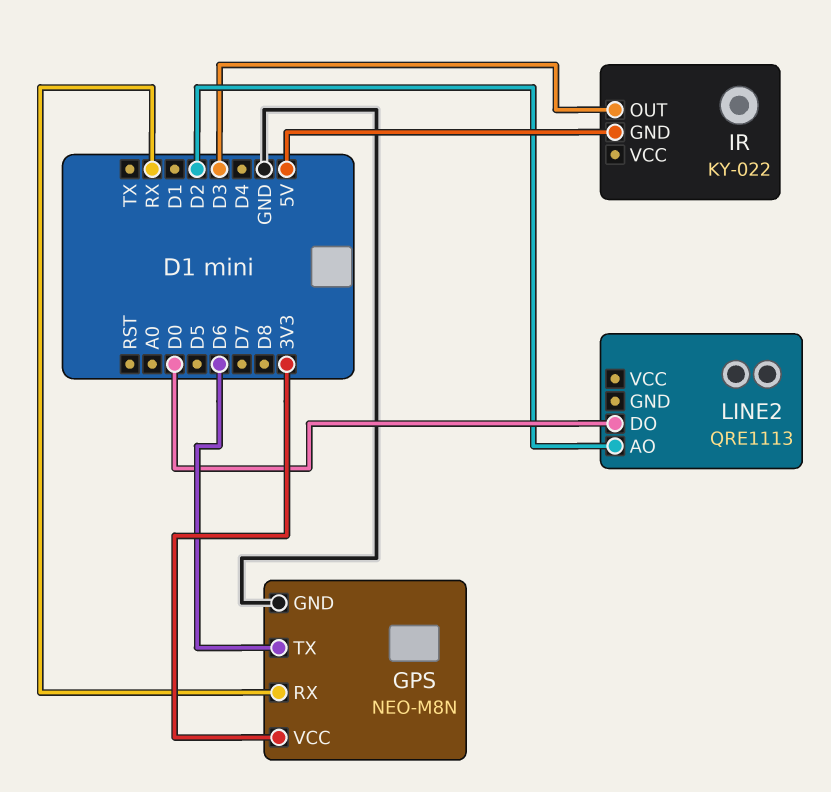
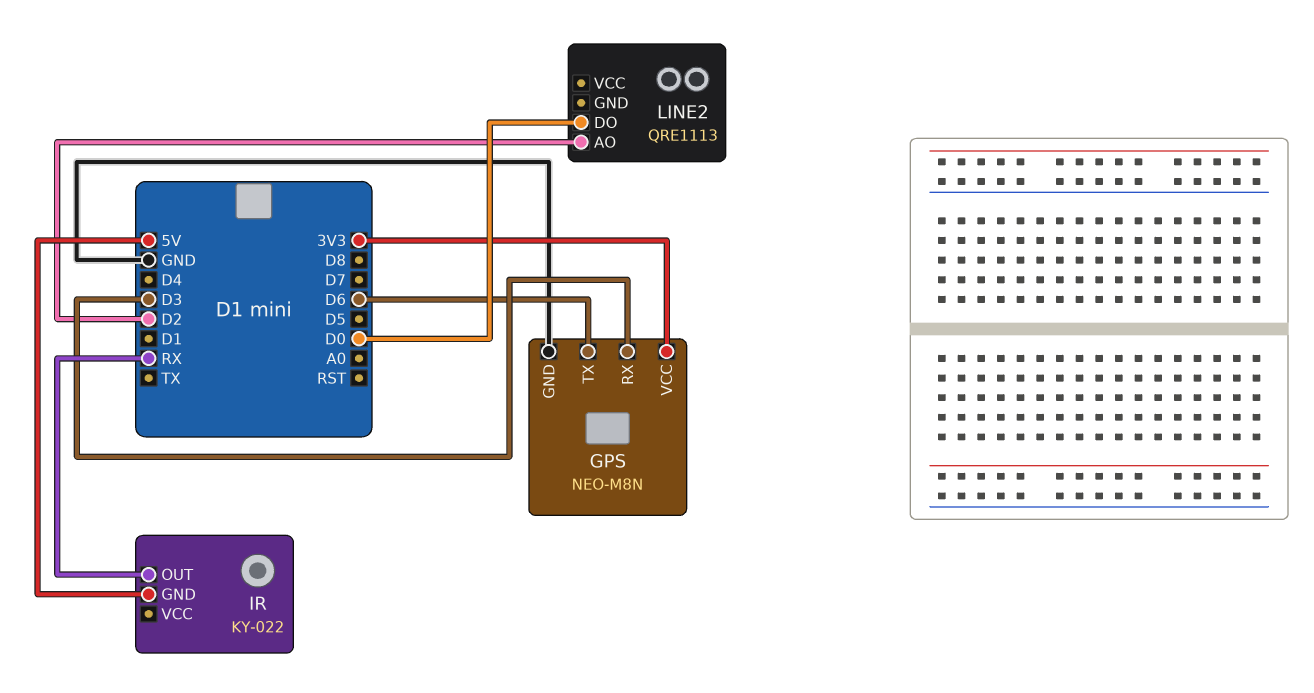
GPS pin RX: RX -> D3
IR pin OUT: D3 -> RX

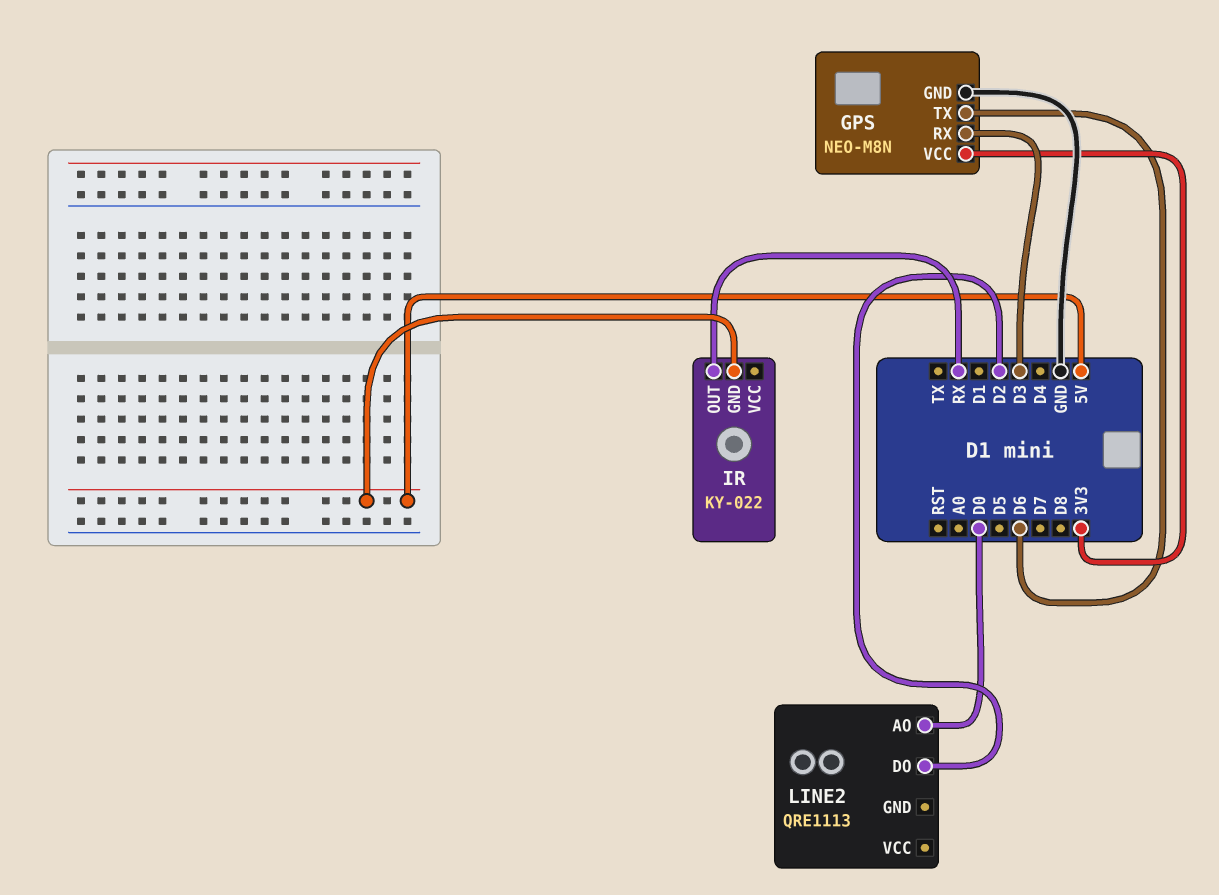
LINE2 pin AO: D2 -> D0
LINE2 pin DO: D0 -> D2

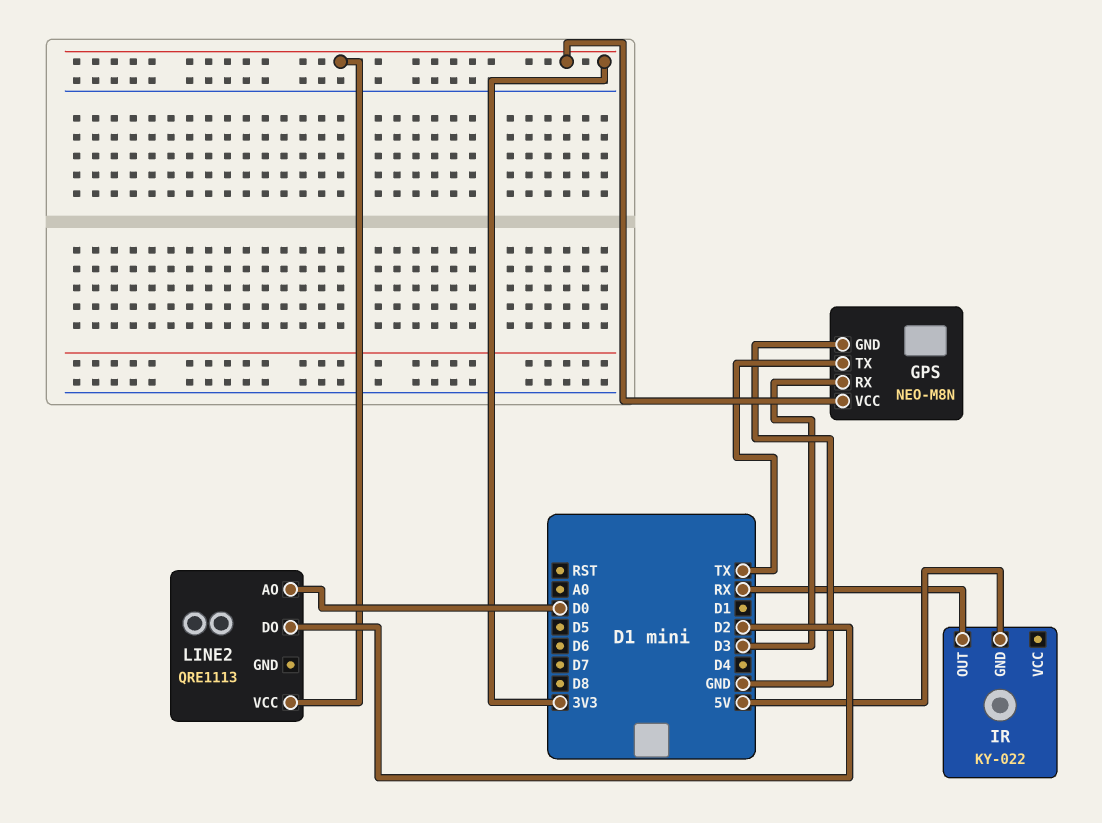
GPS pin TX: D6 -> TX
LINE2 pin VCC: none -> 3V3

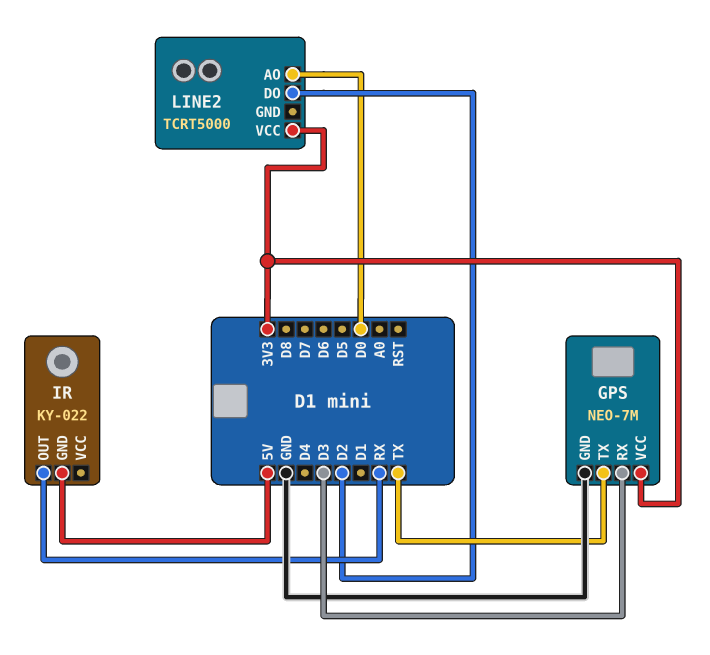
GPS: NEO-M8N -> NEO-7M
LINE2: QRE1113 -> TCRT5000

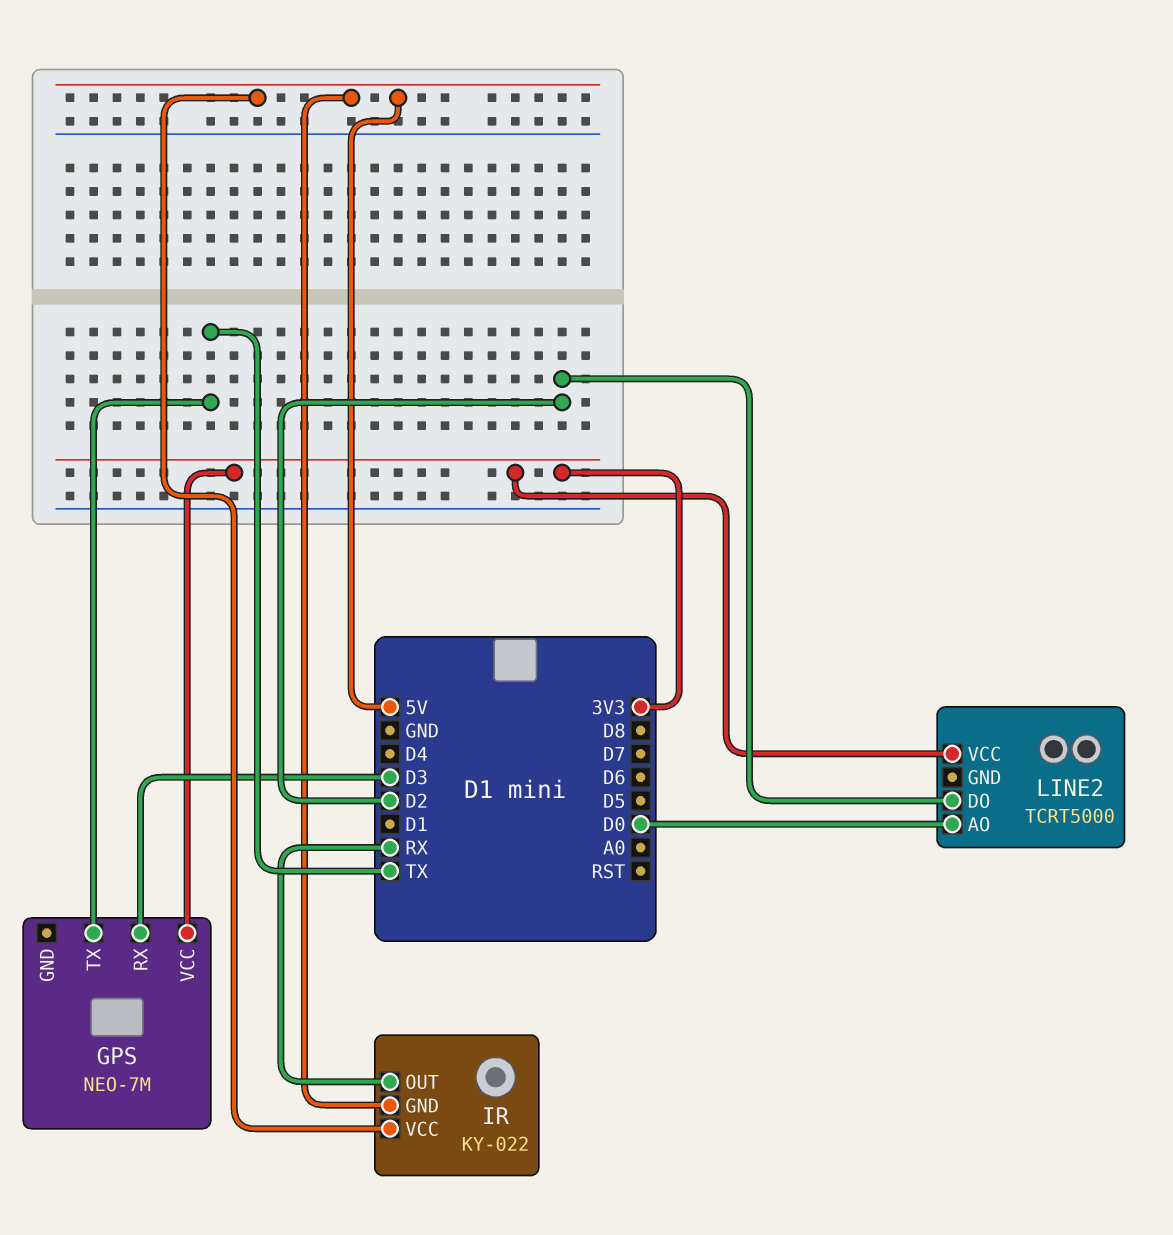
GPS pin GND: GND -> none
IR pin VCC: none -> 5V

